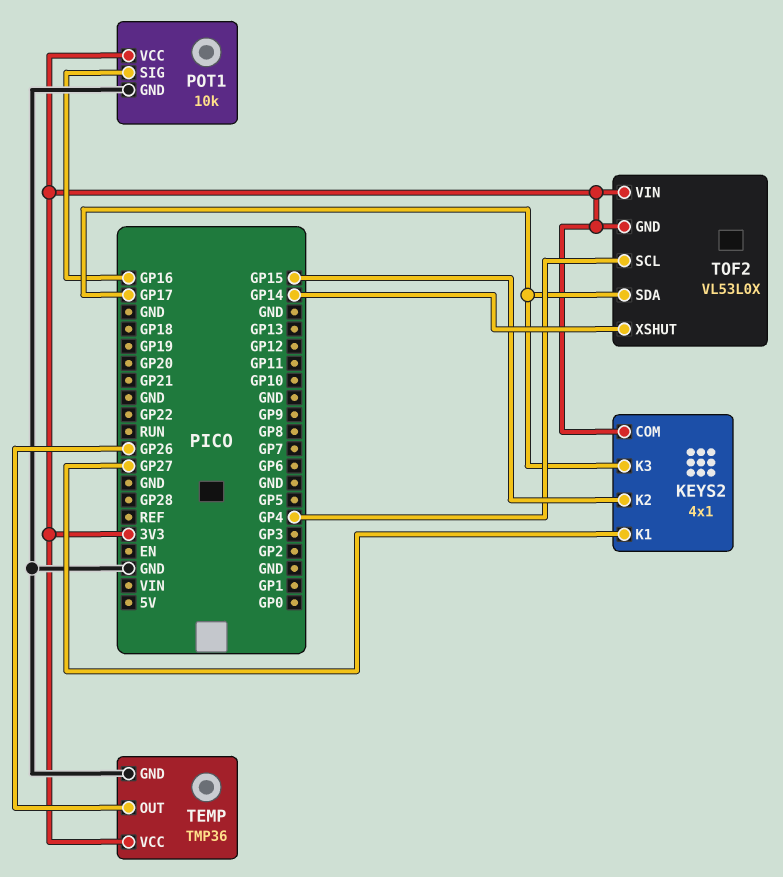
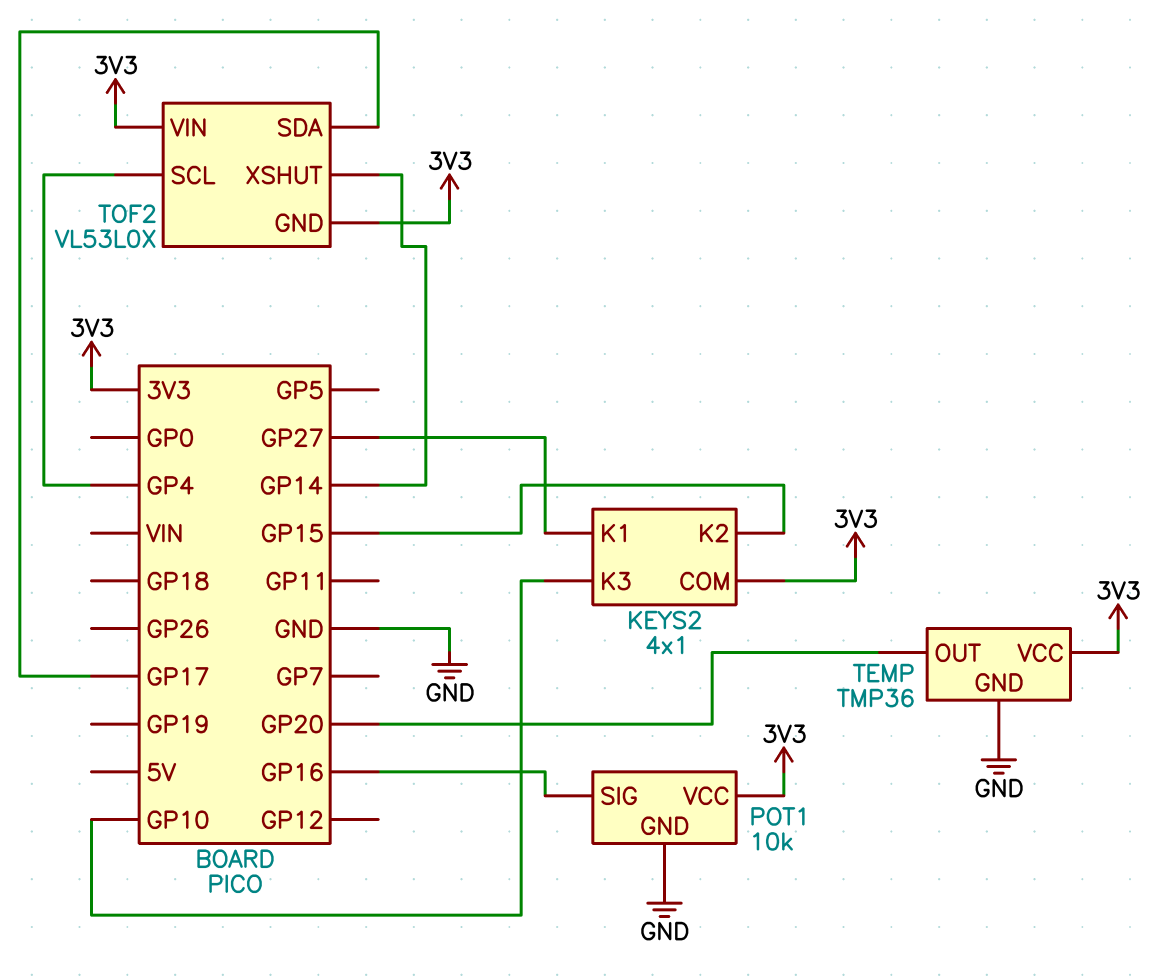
KEYS2 pin K3: GP17 -> GP10
TEMP pin OUT: GP26 -> GP20

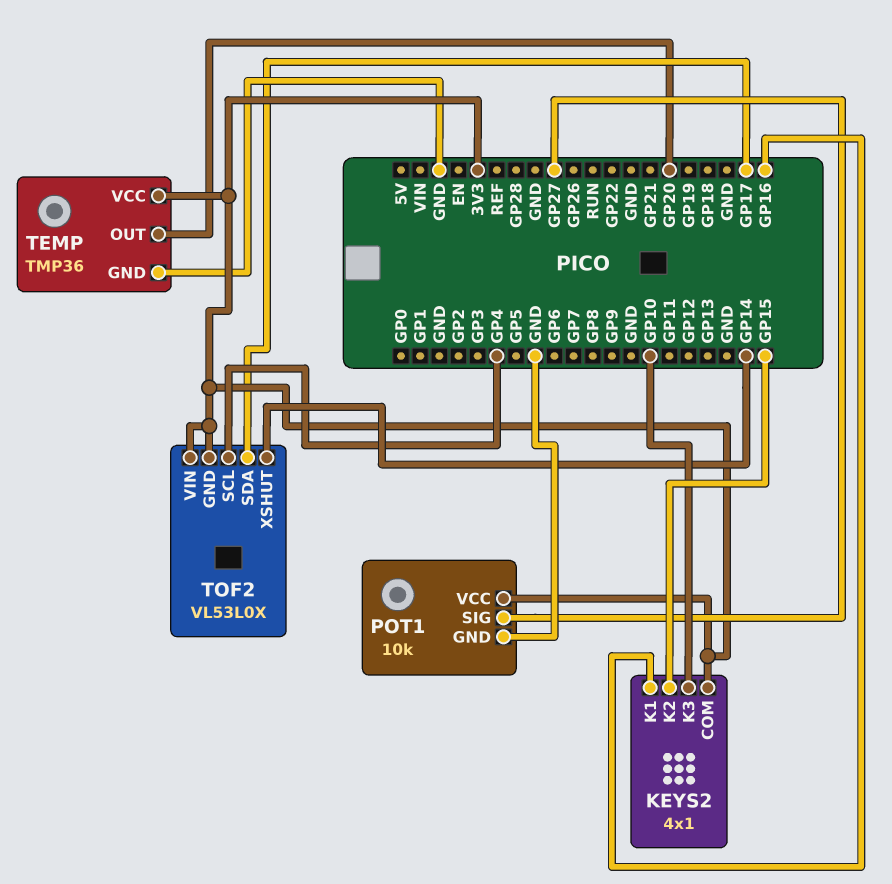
KEYS2 pin K1: GP27 -> GP16
POT1 pin SIG: GP16 -> GP27

